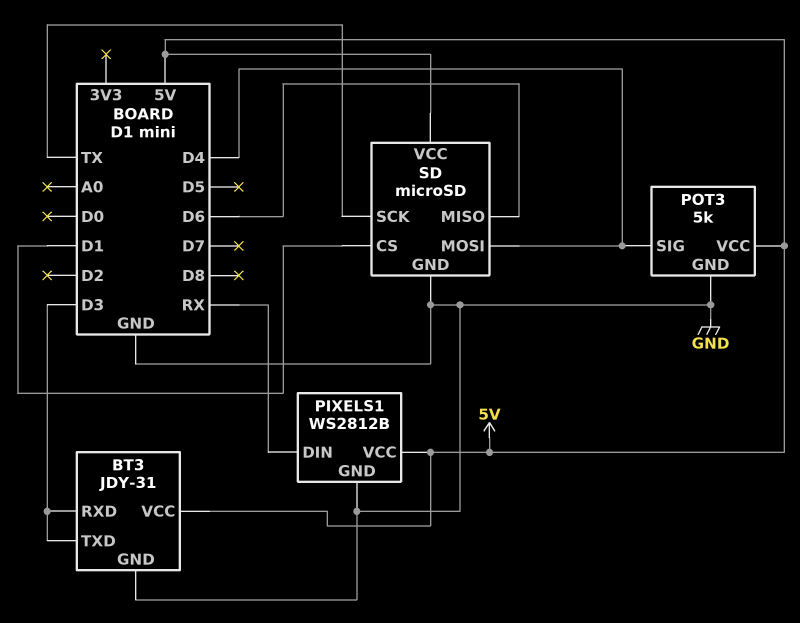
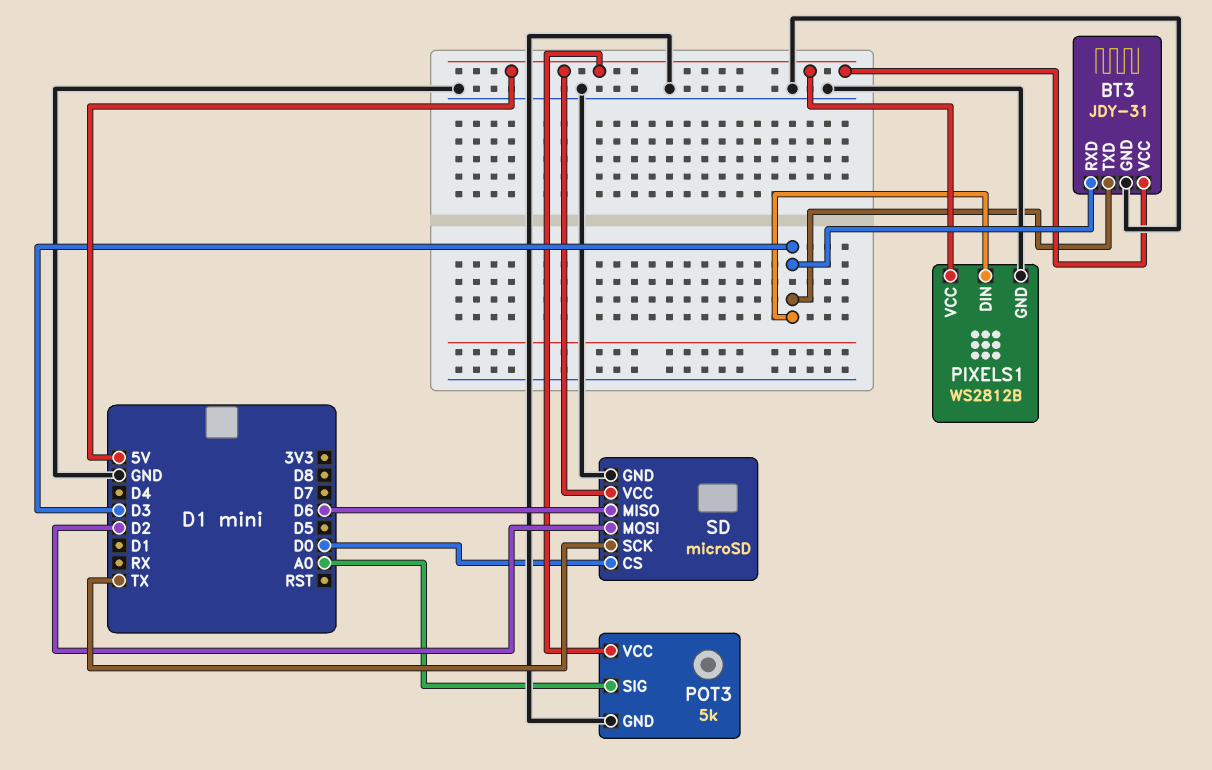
PIXELS1 pin DIN: RX -> D3
POT3 pin SIG: D4 -> A0
SD pin CS: D1 -> D0
SD pin MOSI: D4 -> D2

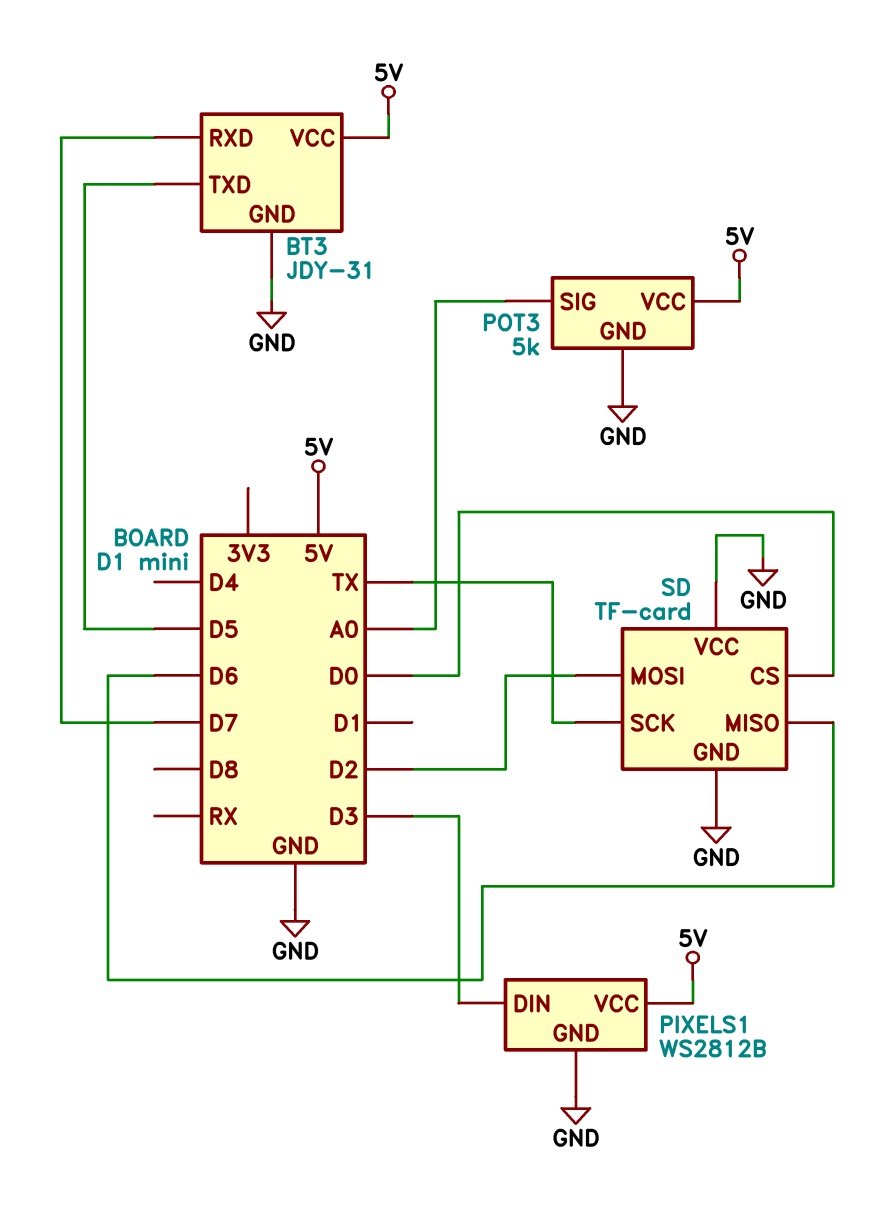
BT3 pin RXD: D3 -> D7
BT3 pin TXD: D3 -> D5
SD: microSD -> TF-card
SD pin VCC: 5V -> GND

